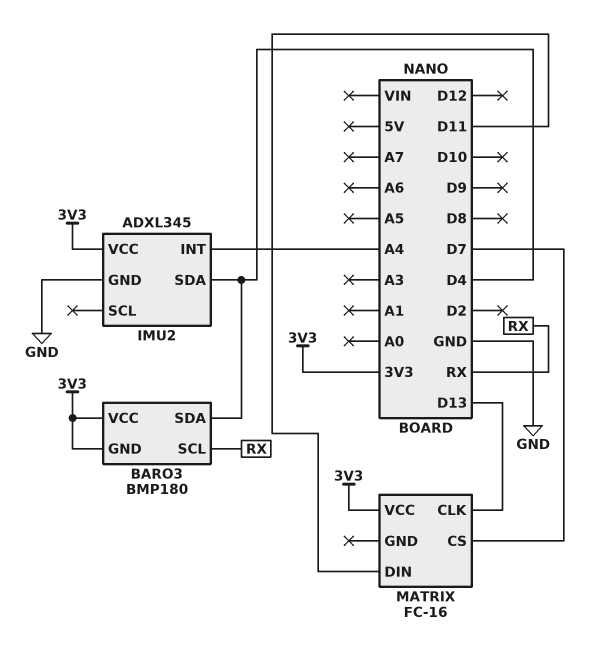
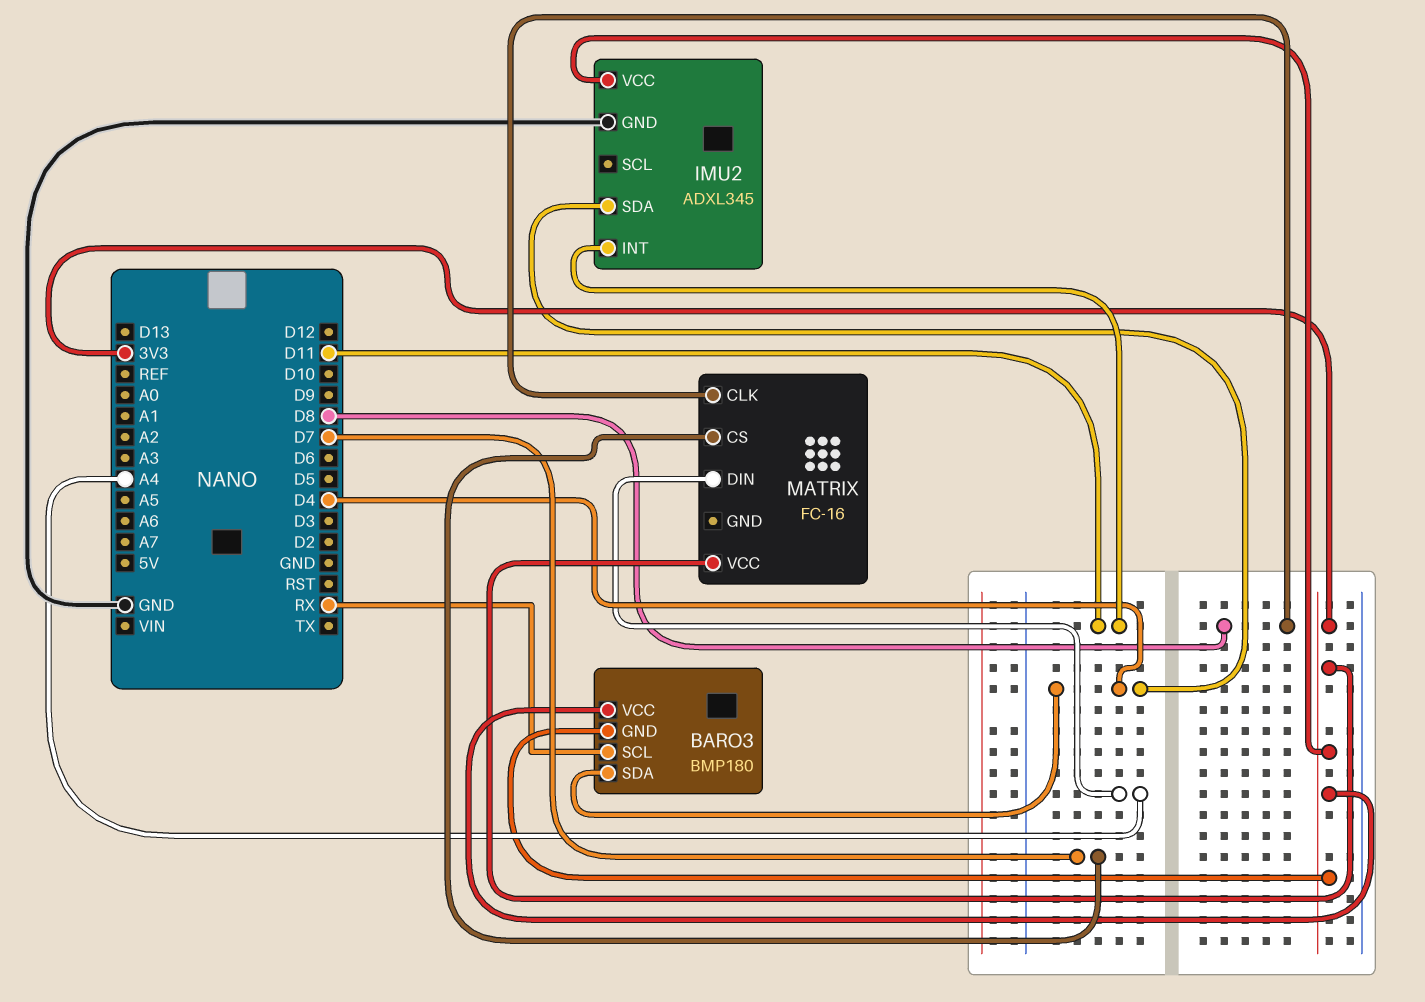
IMU2 pin INT: A4 -> D11
MATRIX pin CLK: D13 -> D8
MATRIX pin DIN: D11 -> A4

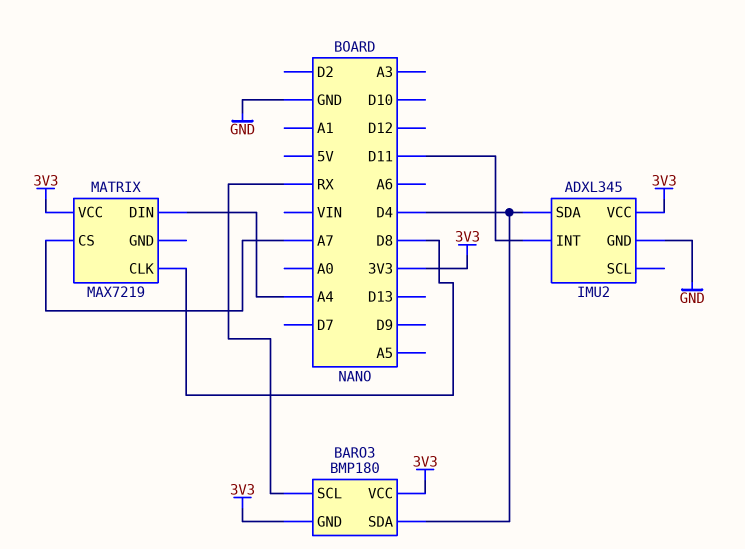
MATRIX: FC-16 -> MAX7219
MATRIX pin CS: D7 -> A7

